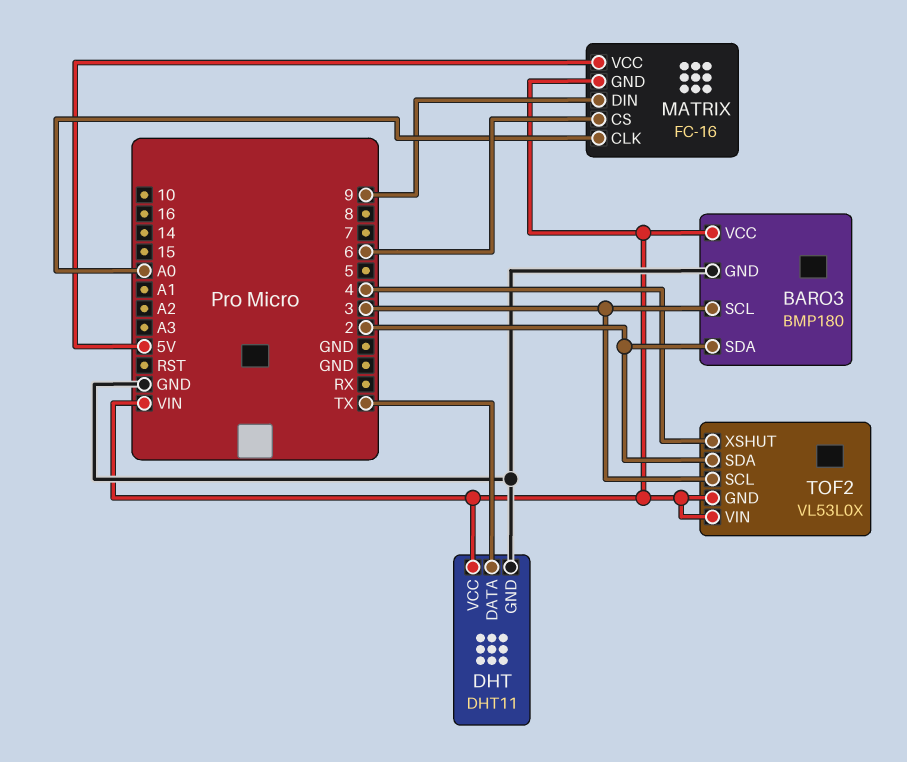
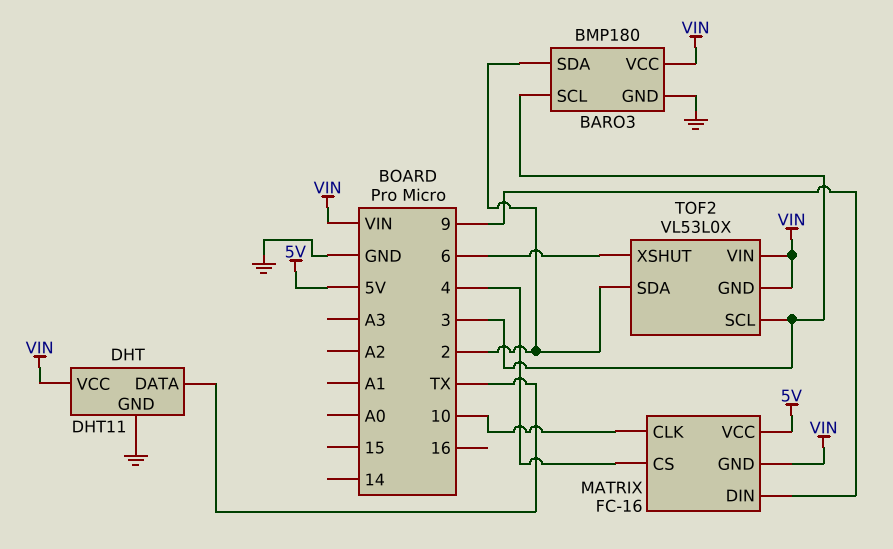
MATRIX pin CLK: A0 -> 10
MATRIX pin CS: 6 -> 4
TOF2 pin XSHUT: 4 -> 6

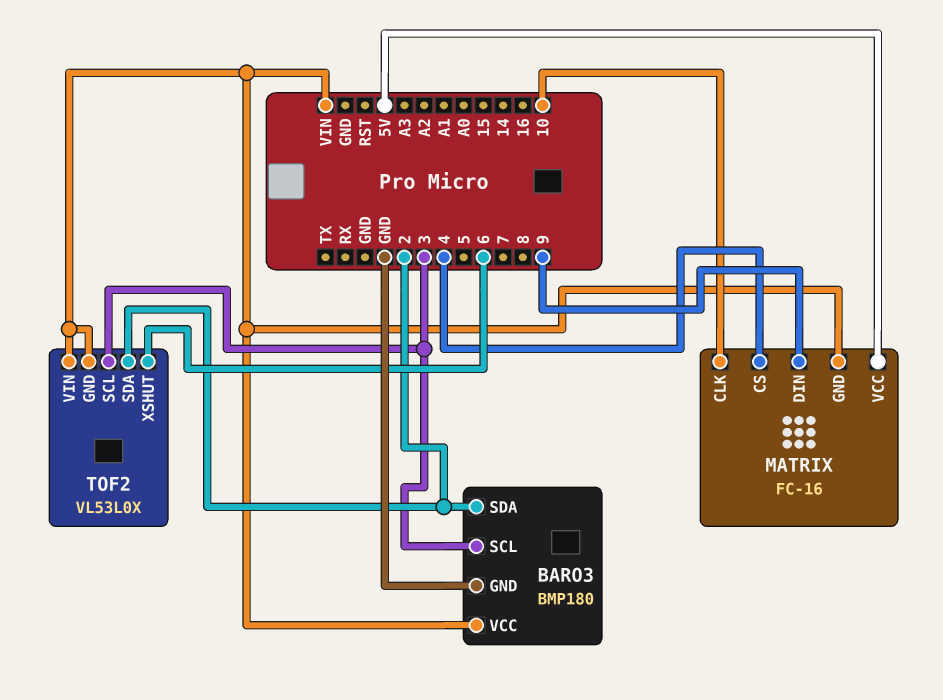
DHT: DHT11 -> none
DHT pin DATA: TX -> none
DHT pin GND: GND -> none
DHT pin VCC: VIN -> none

